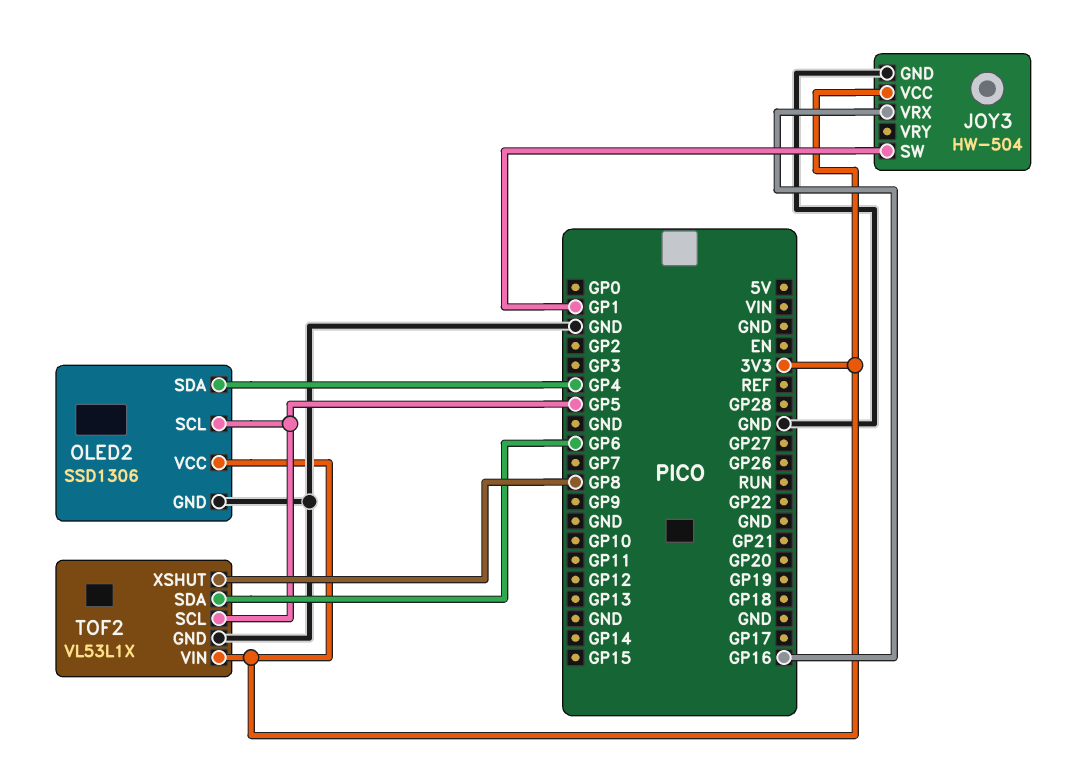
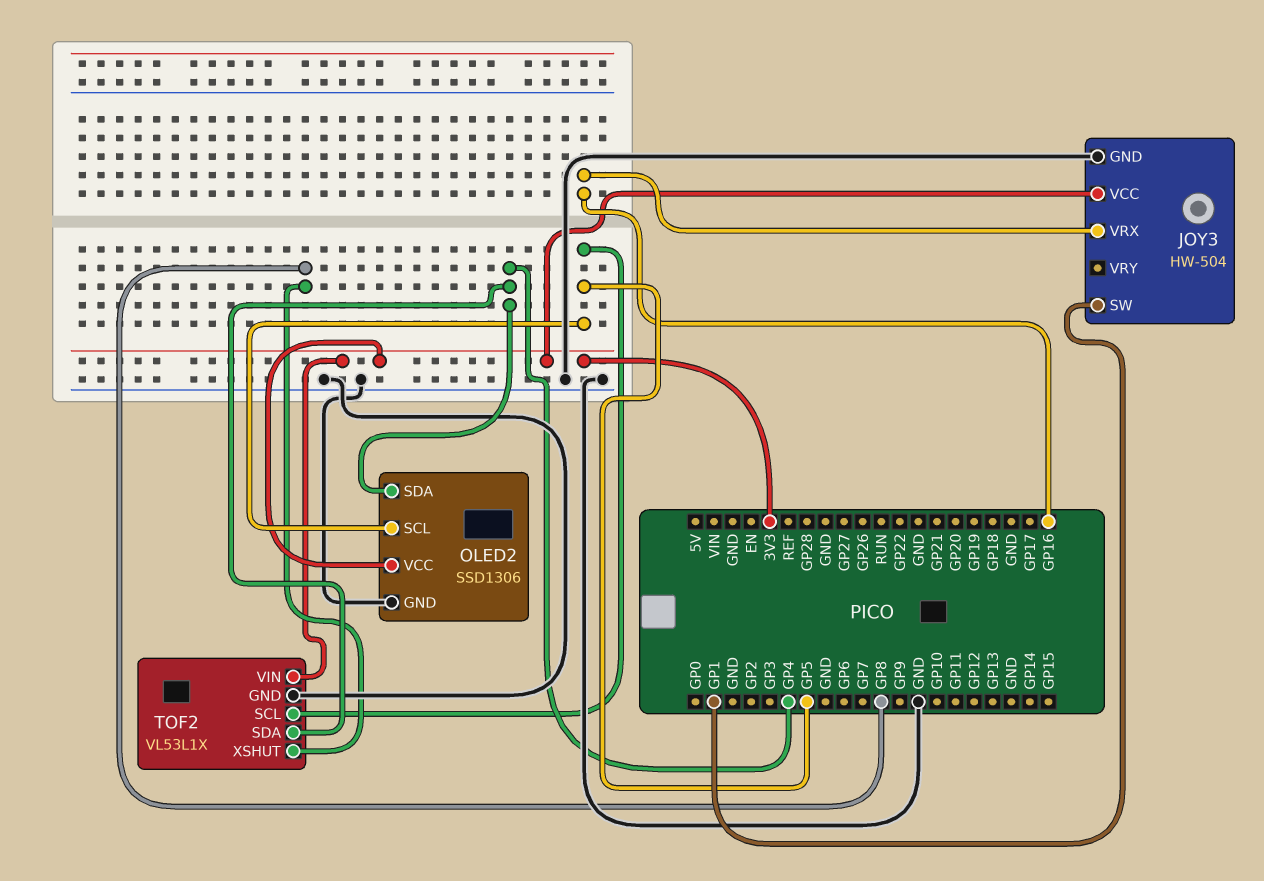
TOF2 pin SDA: GP6 -> GP4

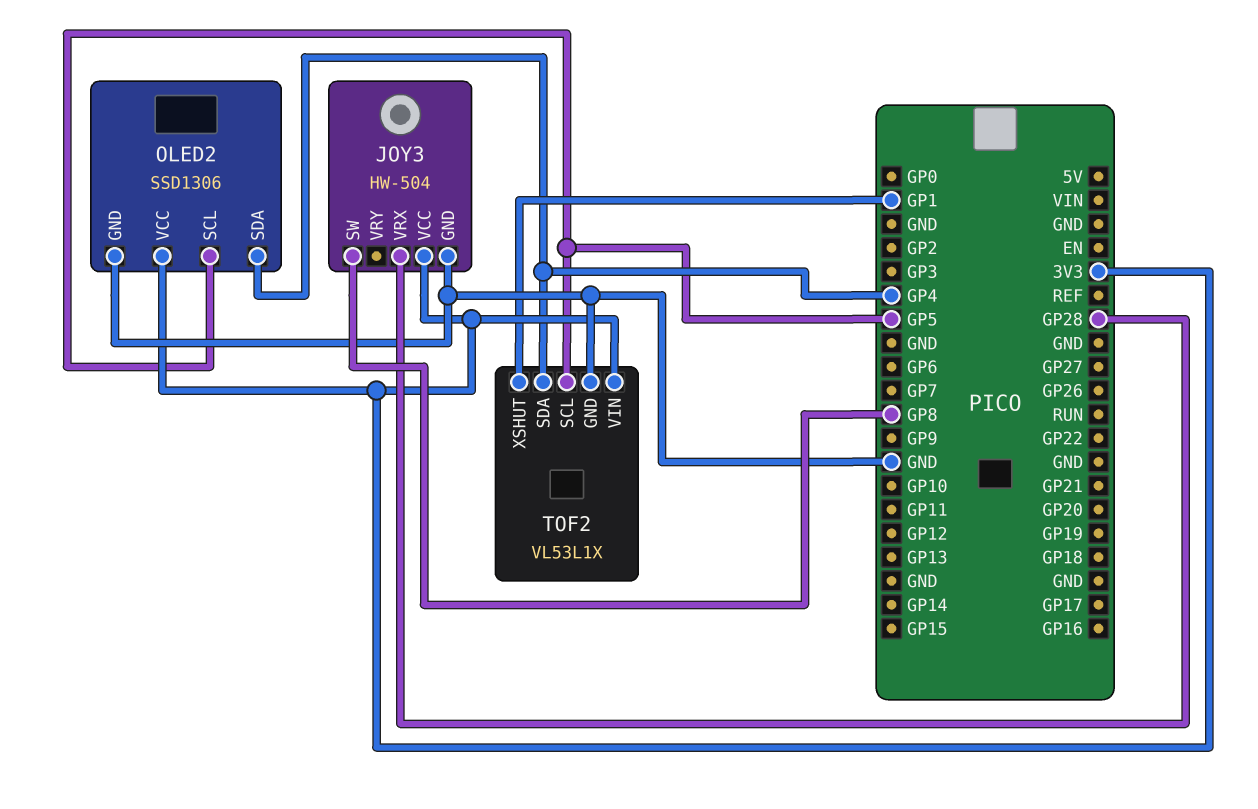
JOY3 pin SW: GP1 -> GP8
JOY3 pin VRX: GP16 -> GP28
TOF2 pin XSHUT: GP8 -> GP1

